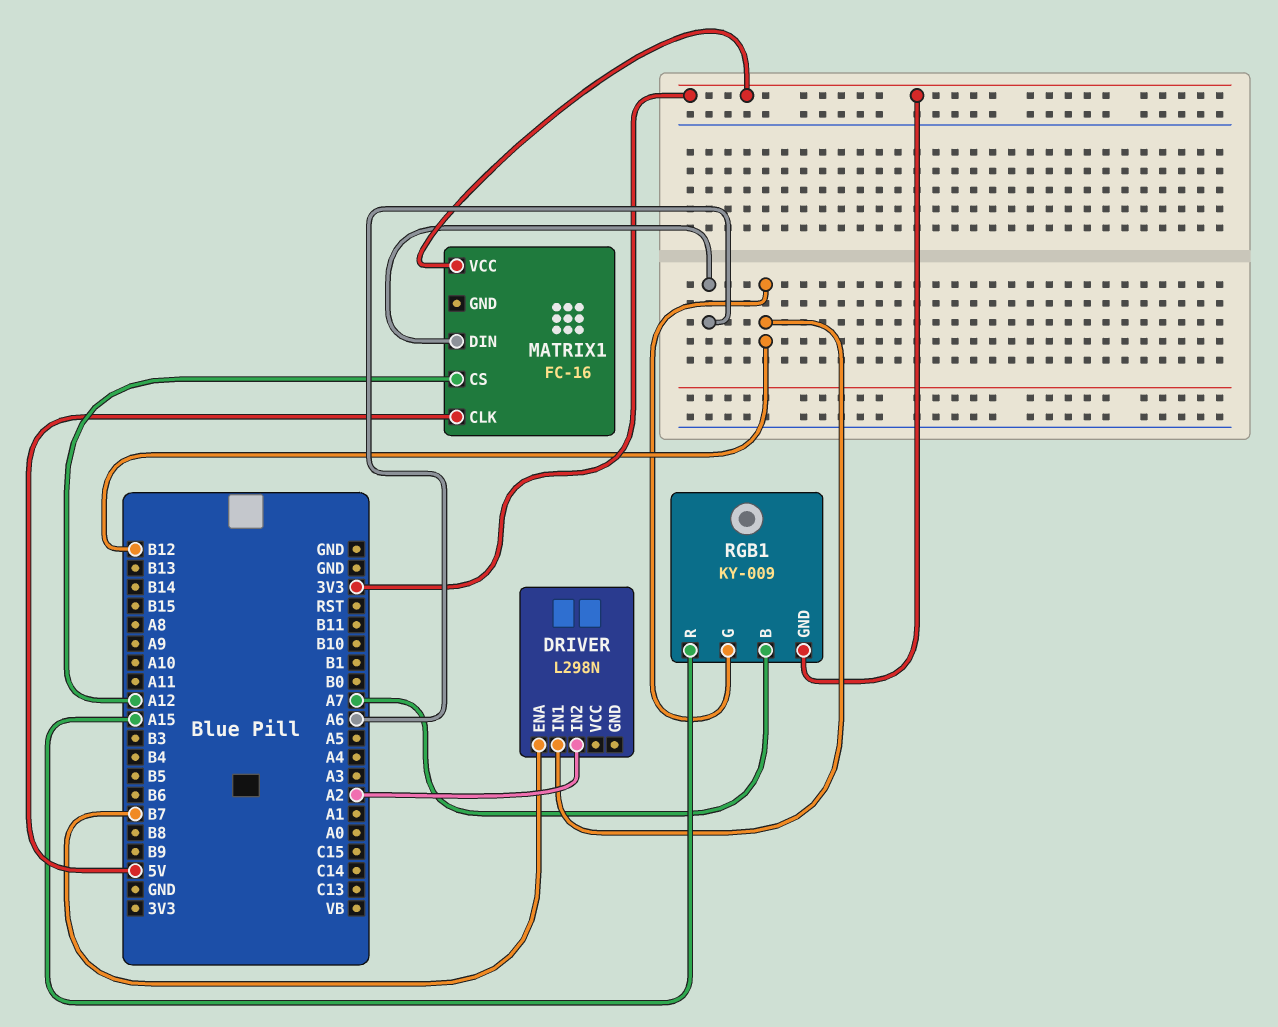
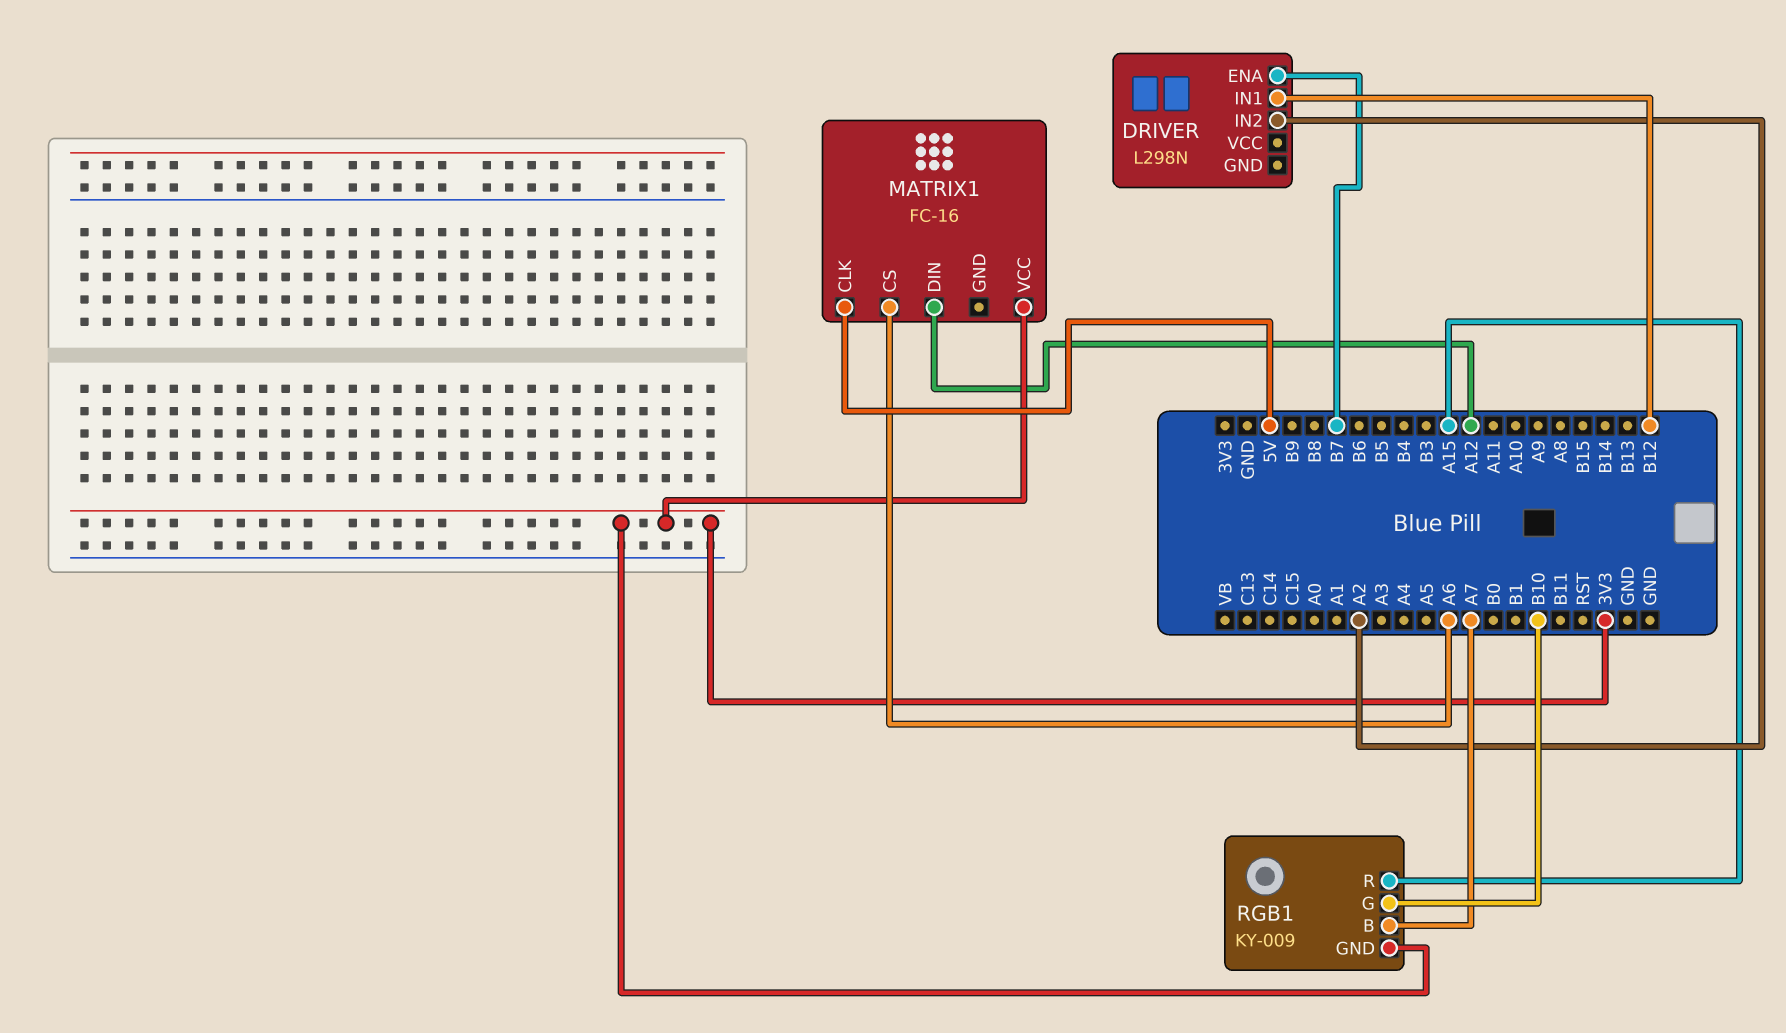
MATRIX1 pin CS: A12 -> A6
MATRIX1 pin DIN: A6 -> A12
RGB1 pin G: B12 -> B10

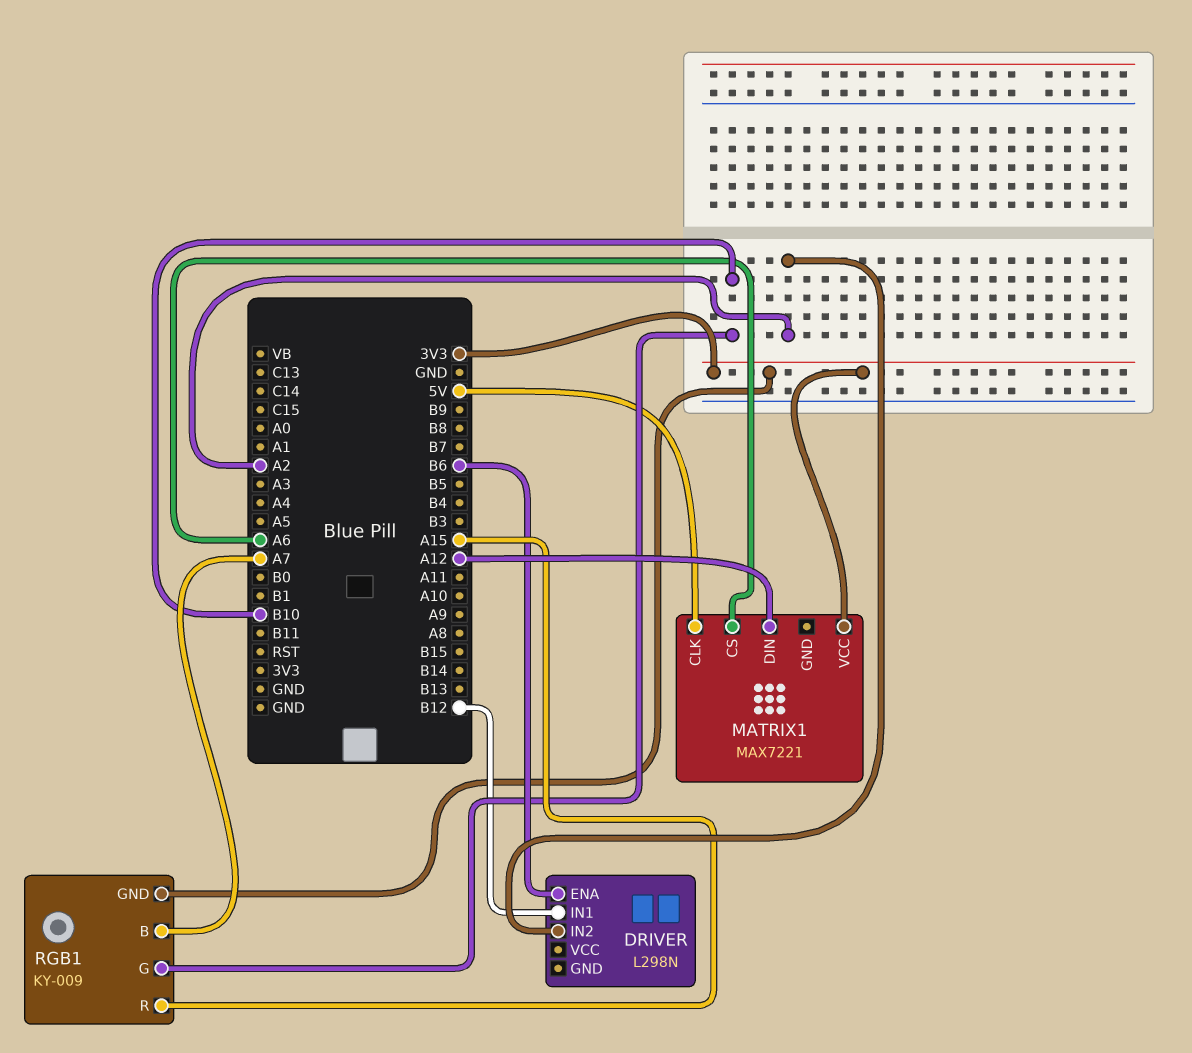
DRIVER pin ENA: B7 -> B6
MATRIX1: FC-16 -> MAX7221

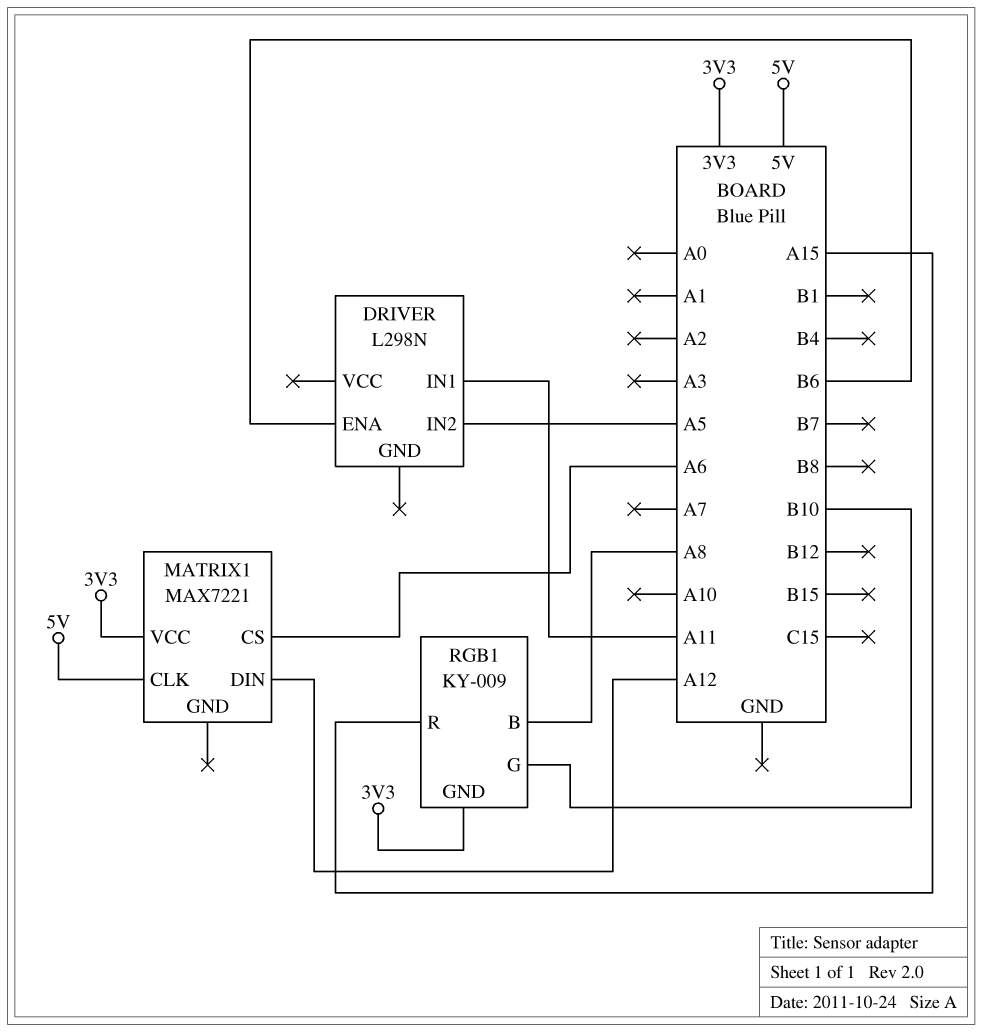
DRIVER pin IN1: B12 -> A11
DRIVER pin IN2: A2 -> A5
RGB1 pin B: A7 -> A8

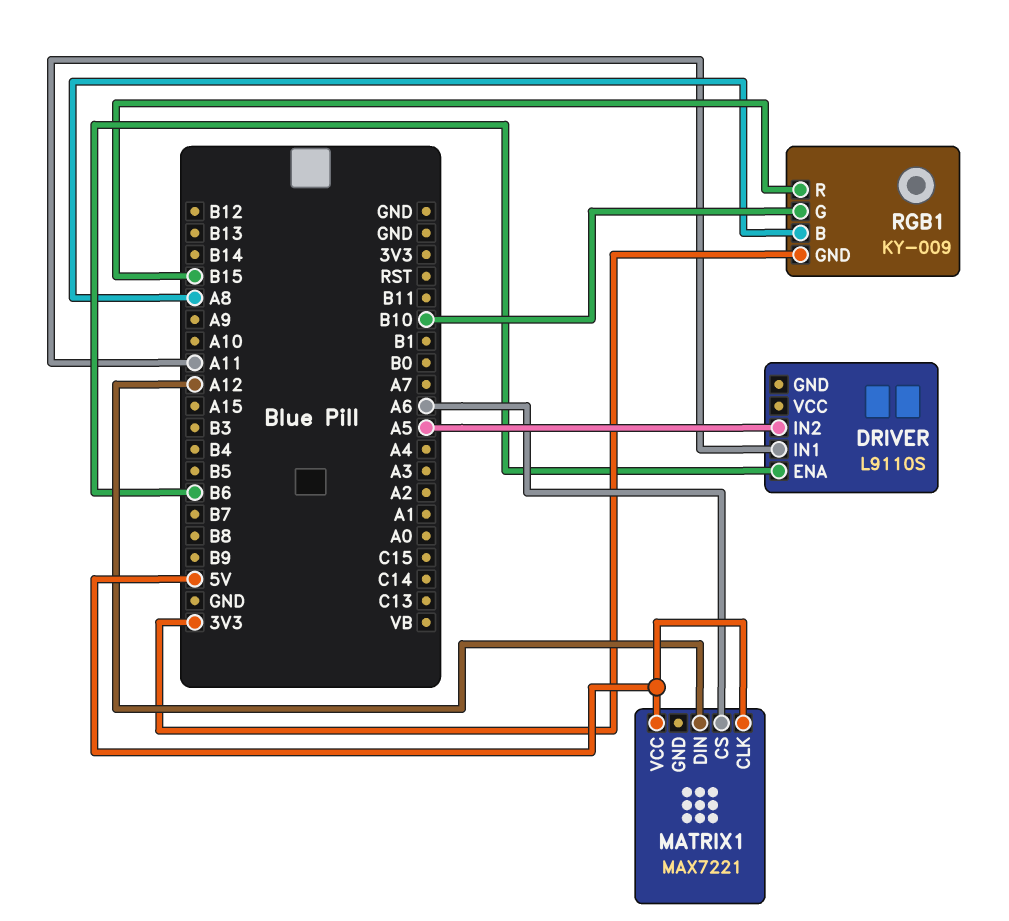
DRIVER: L298N -> L9110S
MATRIX1 pin VCC: 3V3 -> 5V
RGB1 pin R: A15 -> B15

